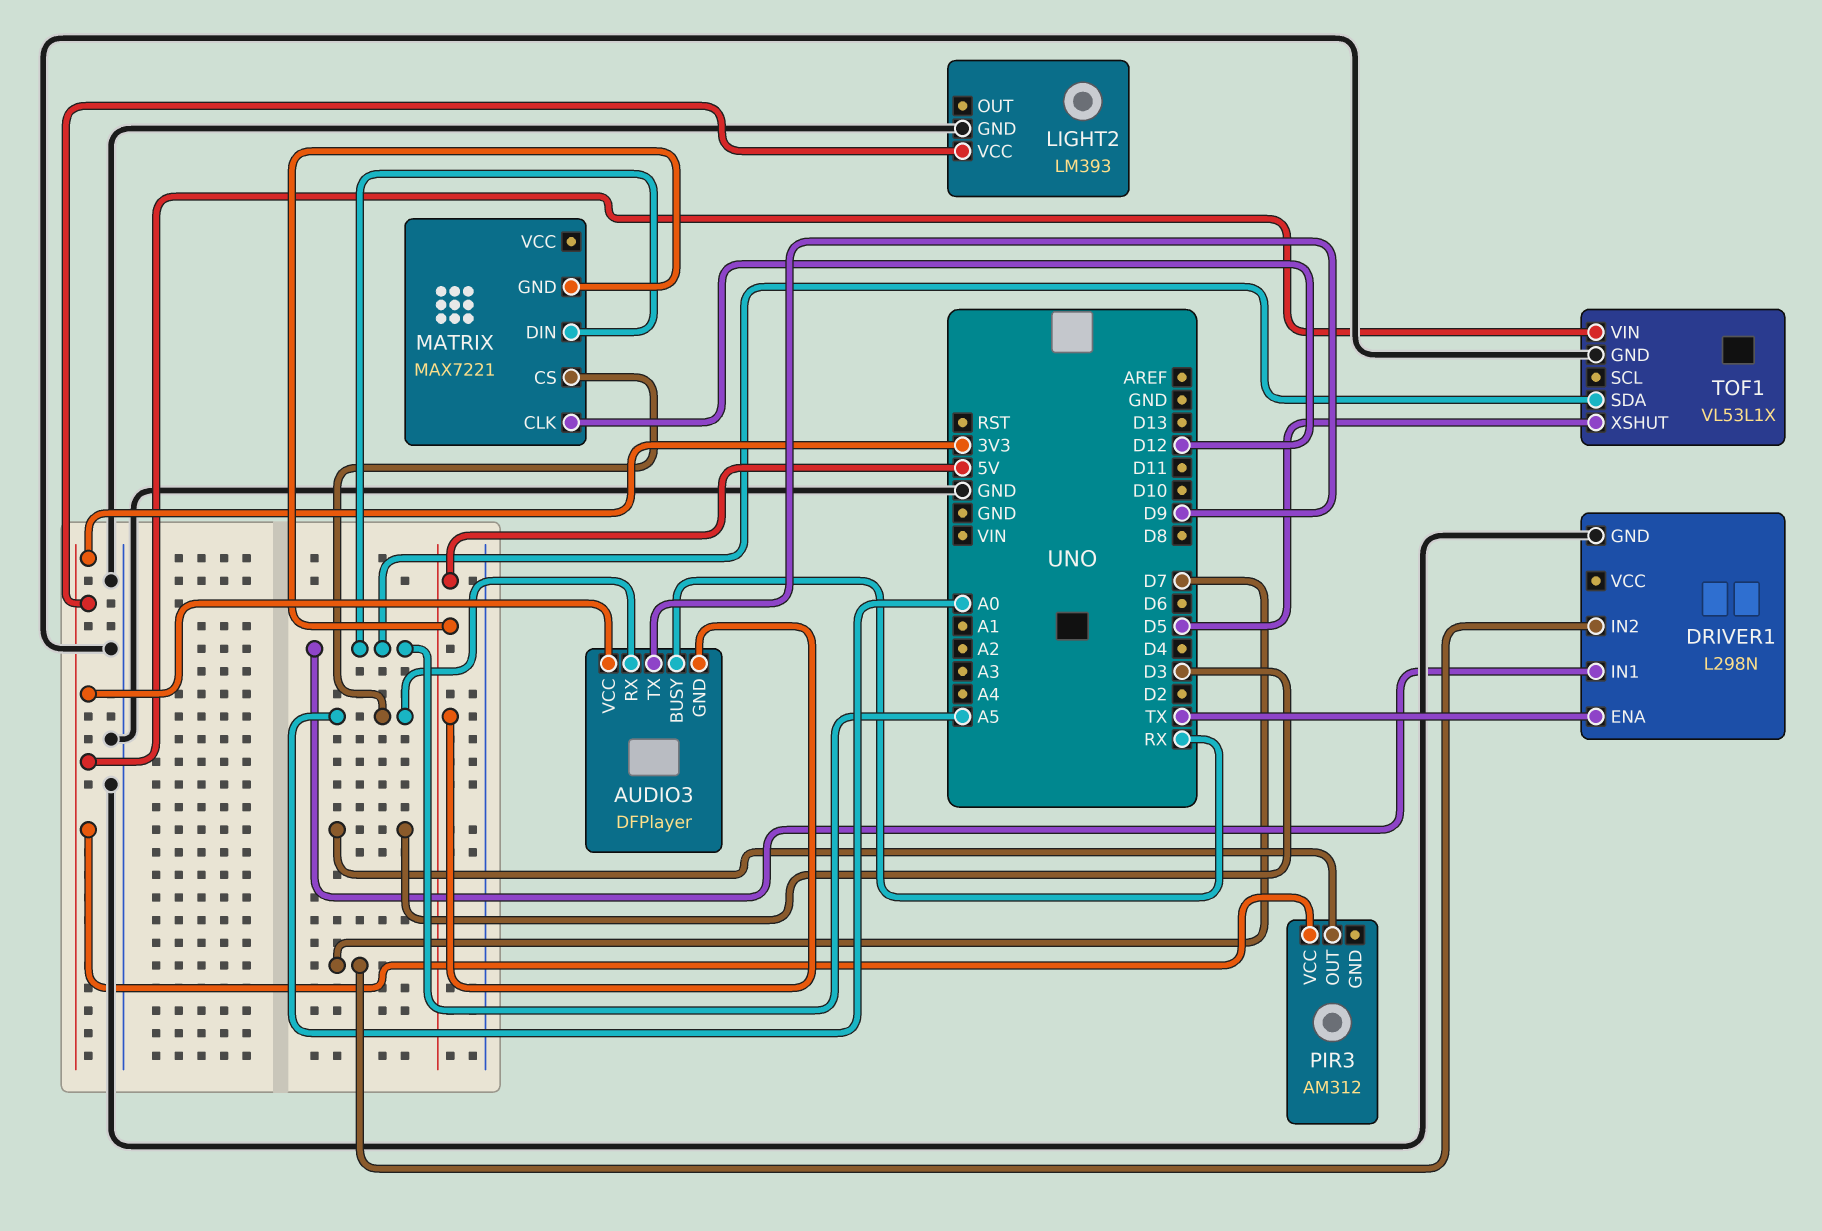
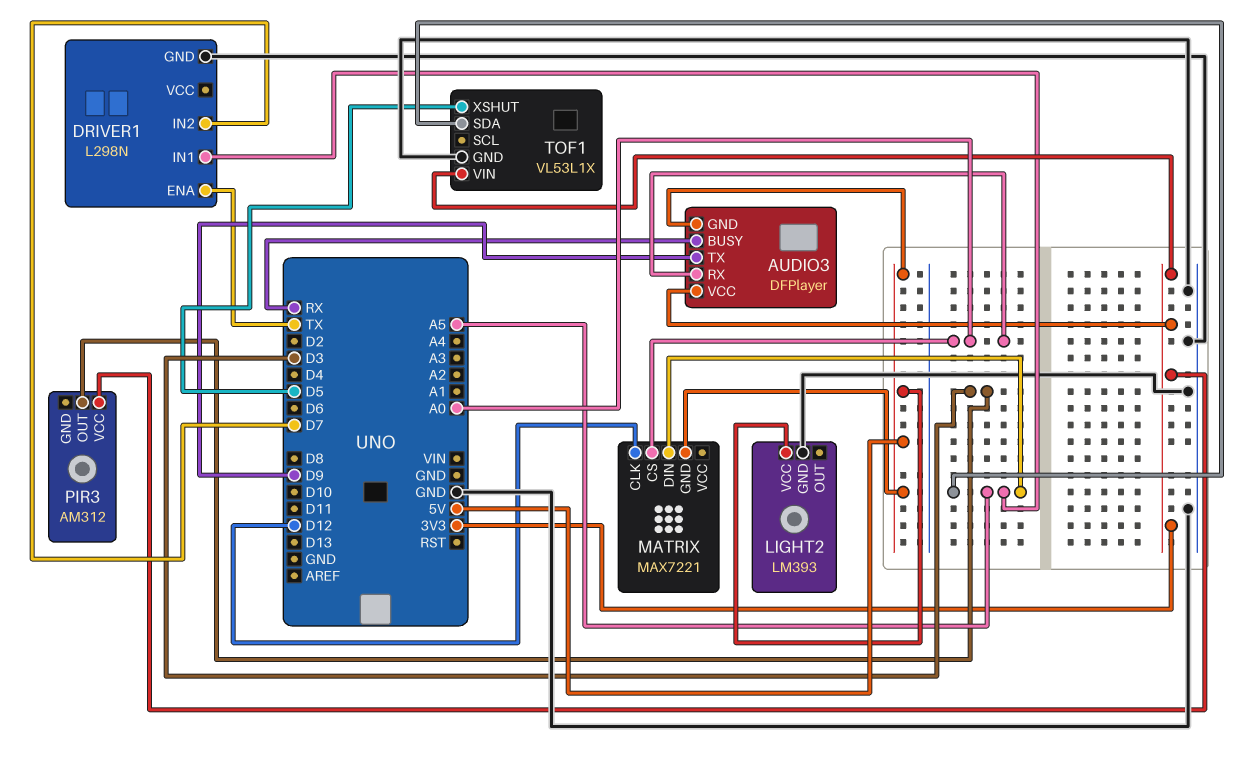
LIGHT2 pin VCC: 3V3 -> 5V

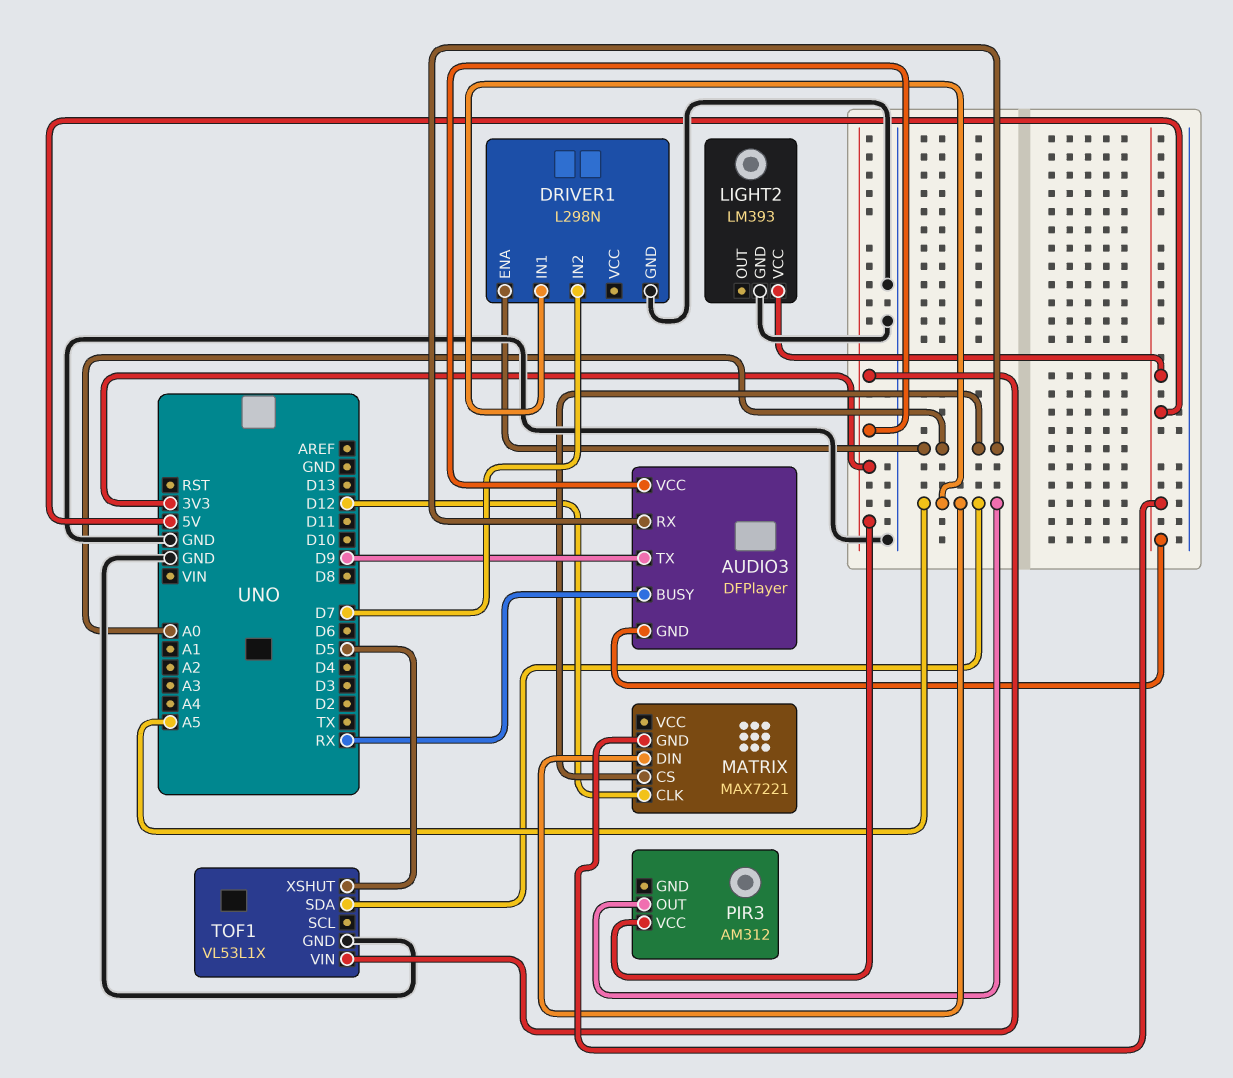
DRIVER1 pin ENA: TX -> A0
PIR3 pin OUT: D3 -> A5

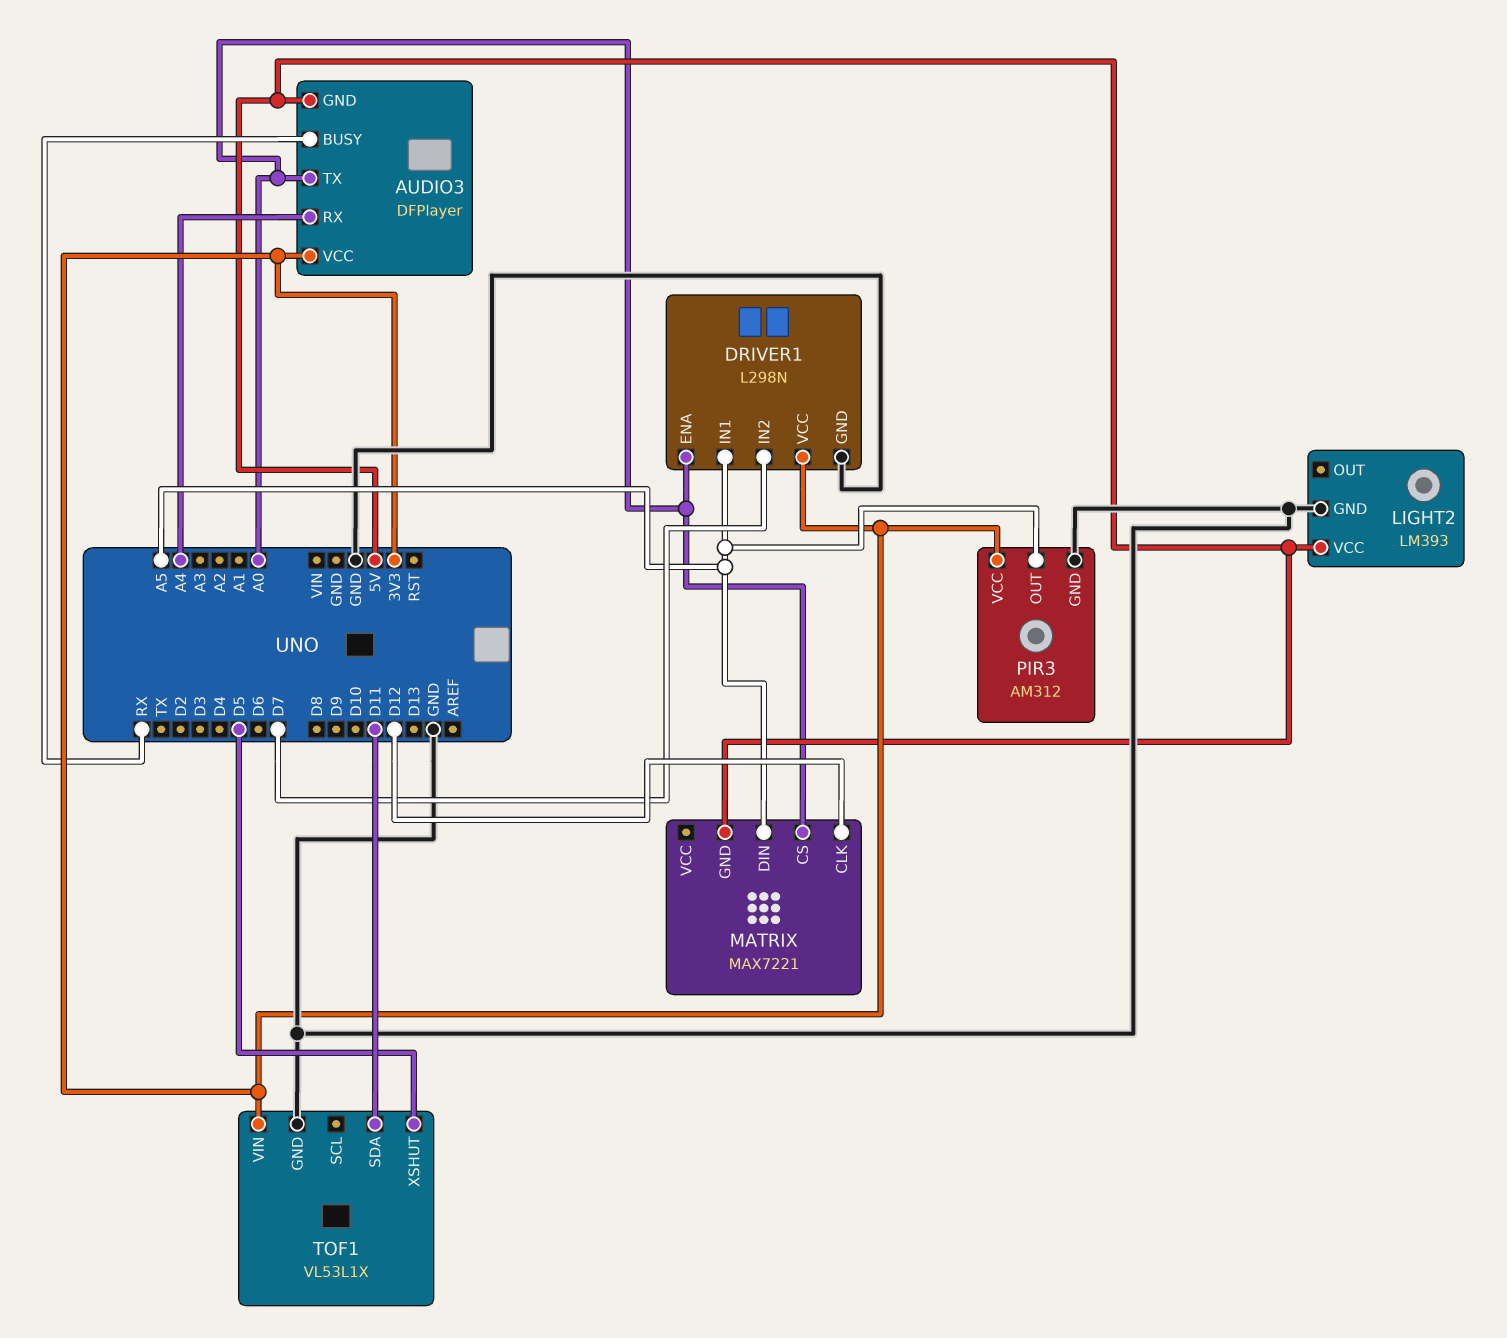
AUDIO3 pin RX: A0 -> A4
AUDIO3 pin TX: D9 -> A0
DRIVER1 pin VCC: none -> 3V3
PIR3 pin GND: none -> GND
TOF1 pin SDA: A5 -> D11

